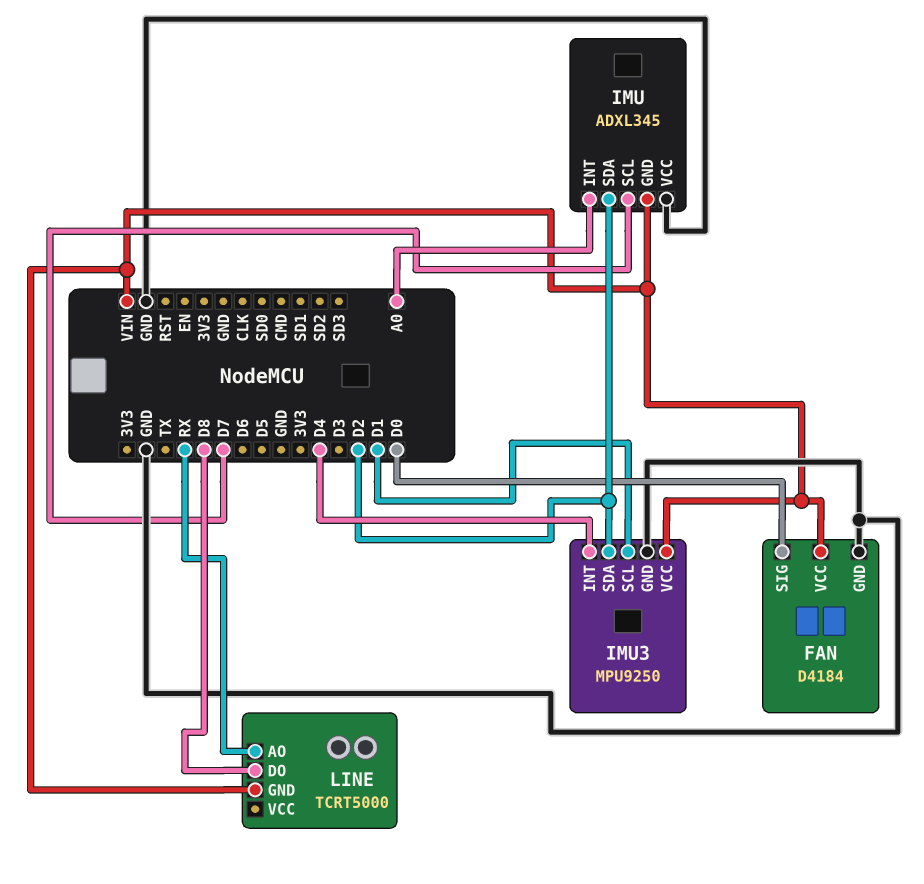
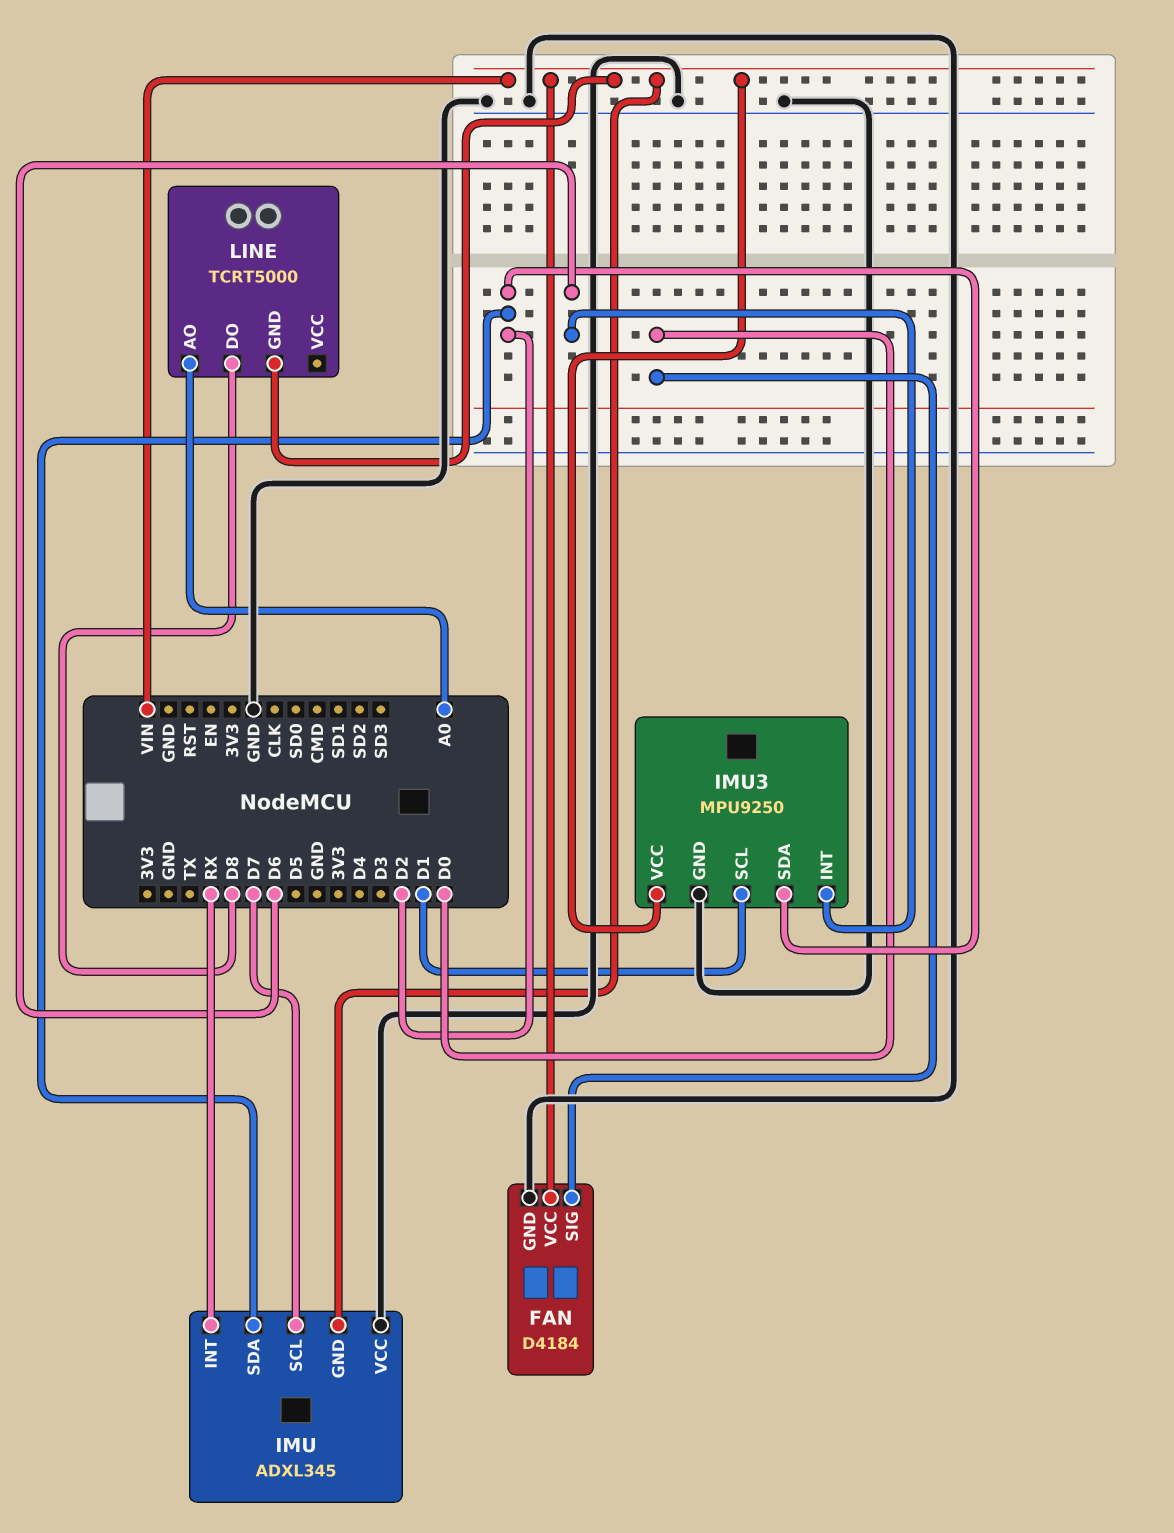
IMU pin INT: A0 -> RX
IMU3 pin INT: D4 -> D6
LINE pin AO: RX -> A0

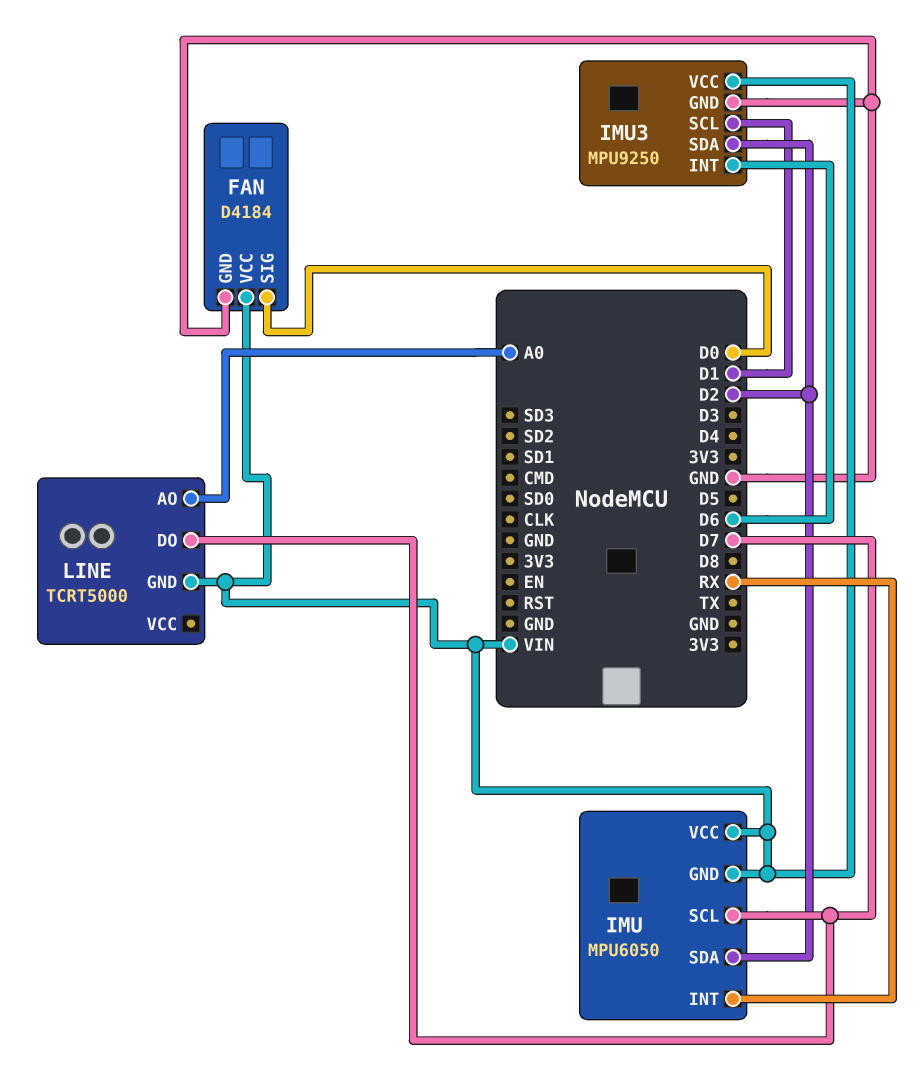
IMU: ADXL345 -> MPU6050
IMU pin VCC: GND -> VIN
LINE pin DO: D8 -> D7

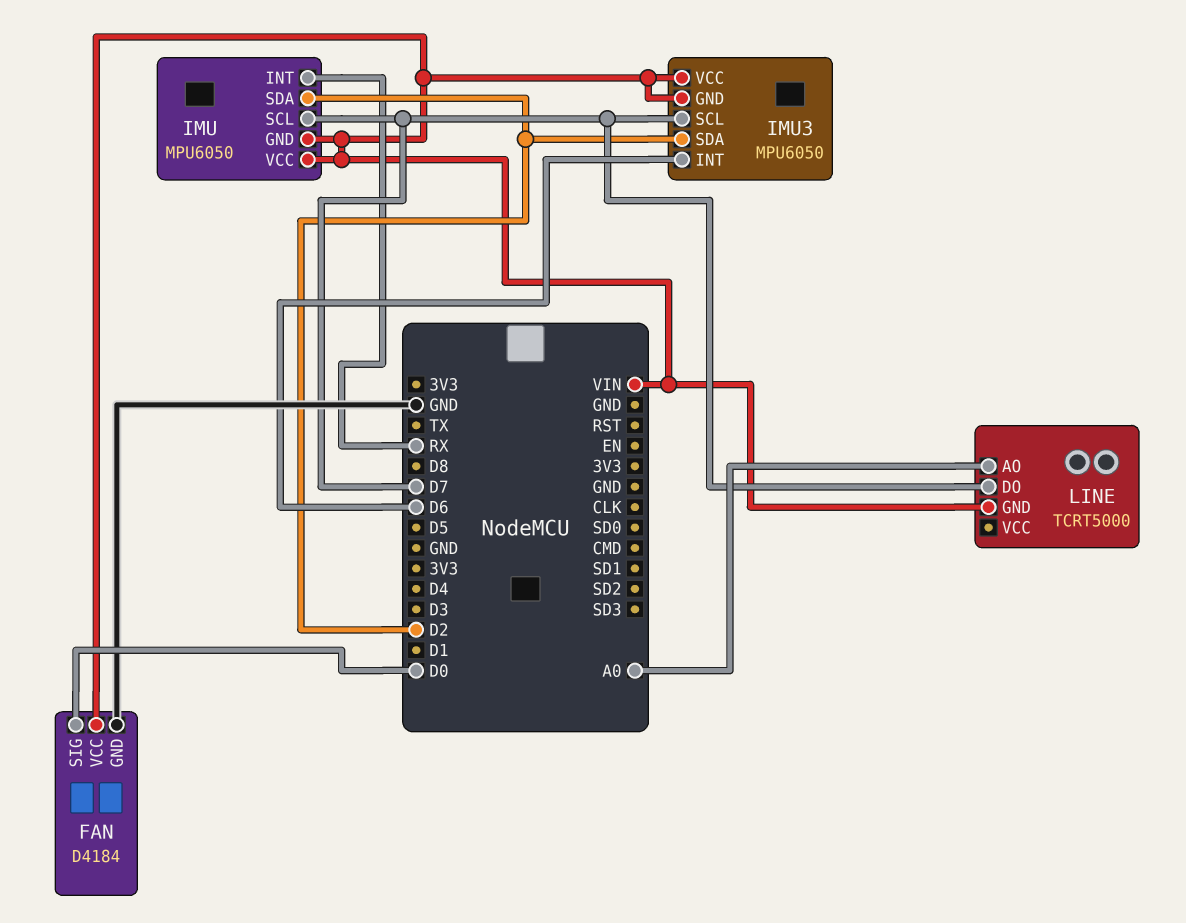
IMU3: MPU9250 -> MPU6050
IMU3 pin GND: GND -> VIN
IMU3 pin SCL: D1 -> D7

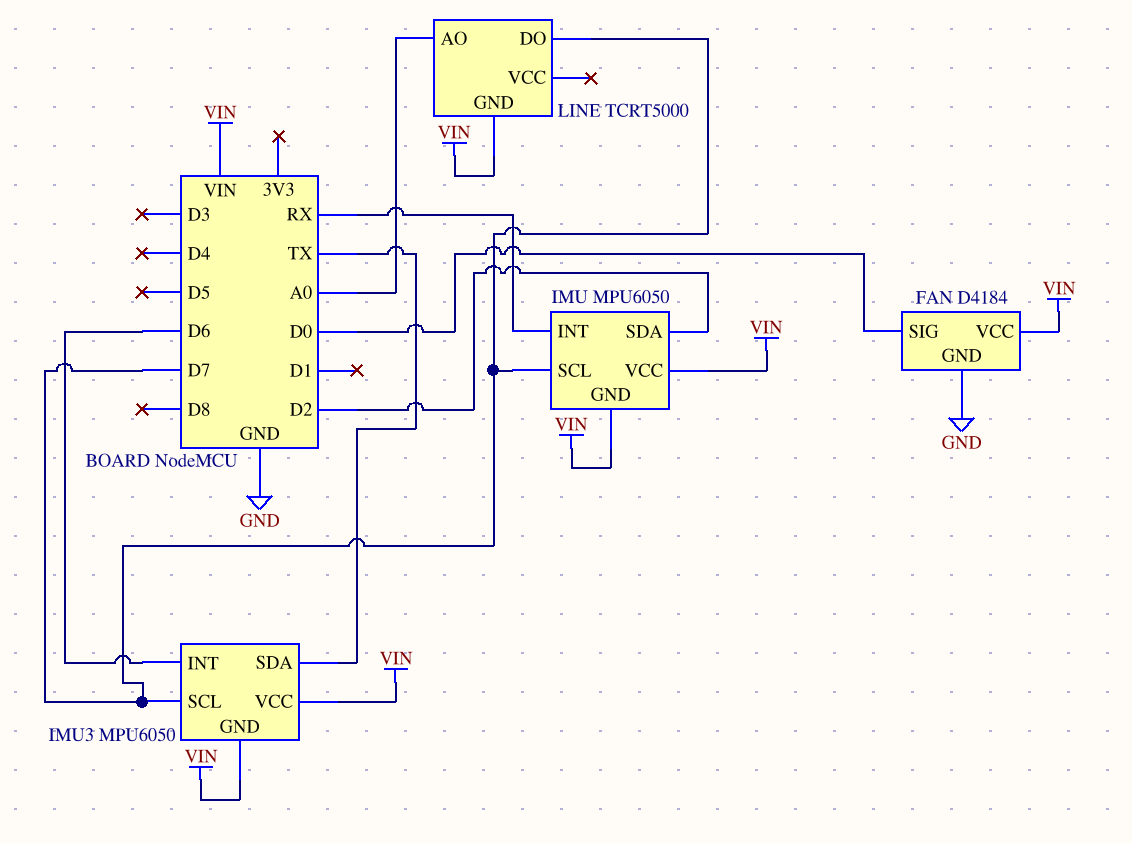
IMU3 pin SDA: D2 -> TX

